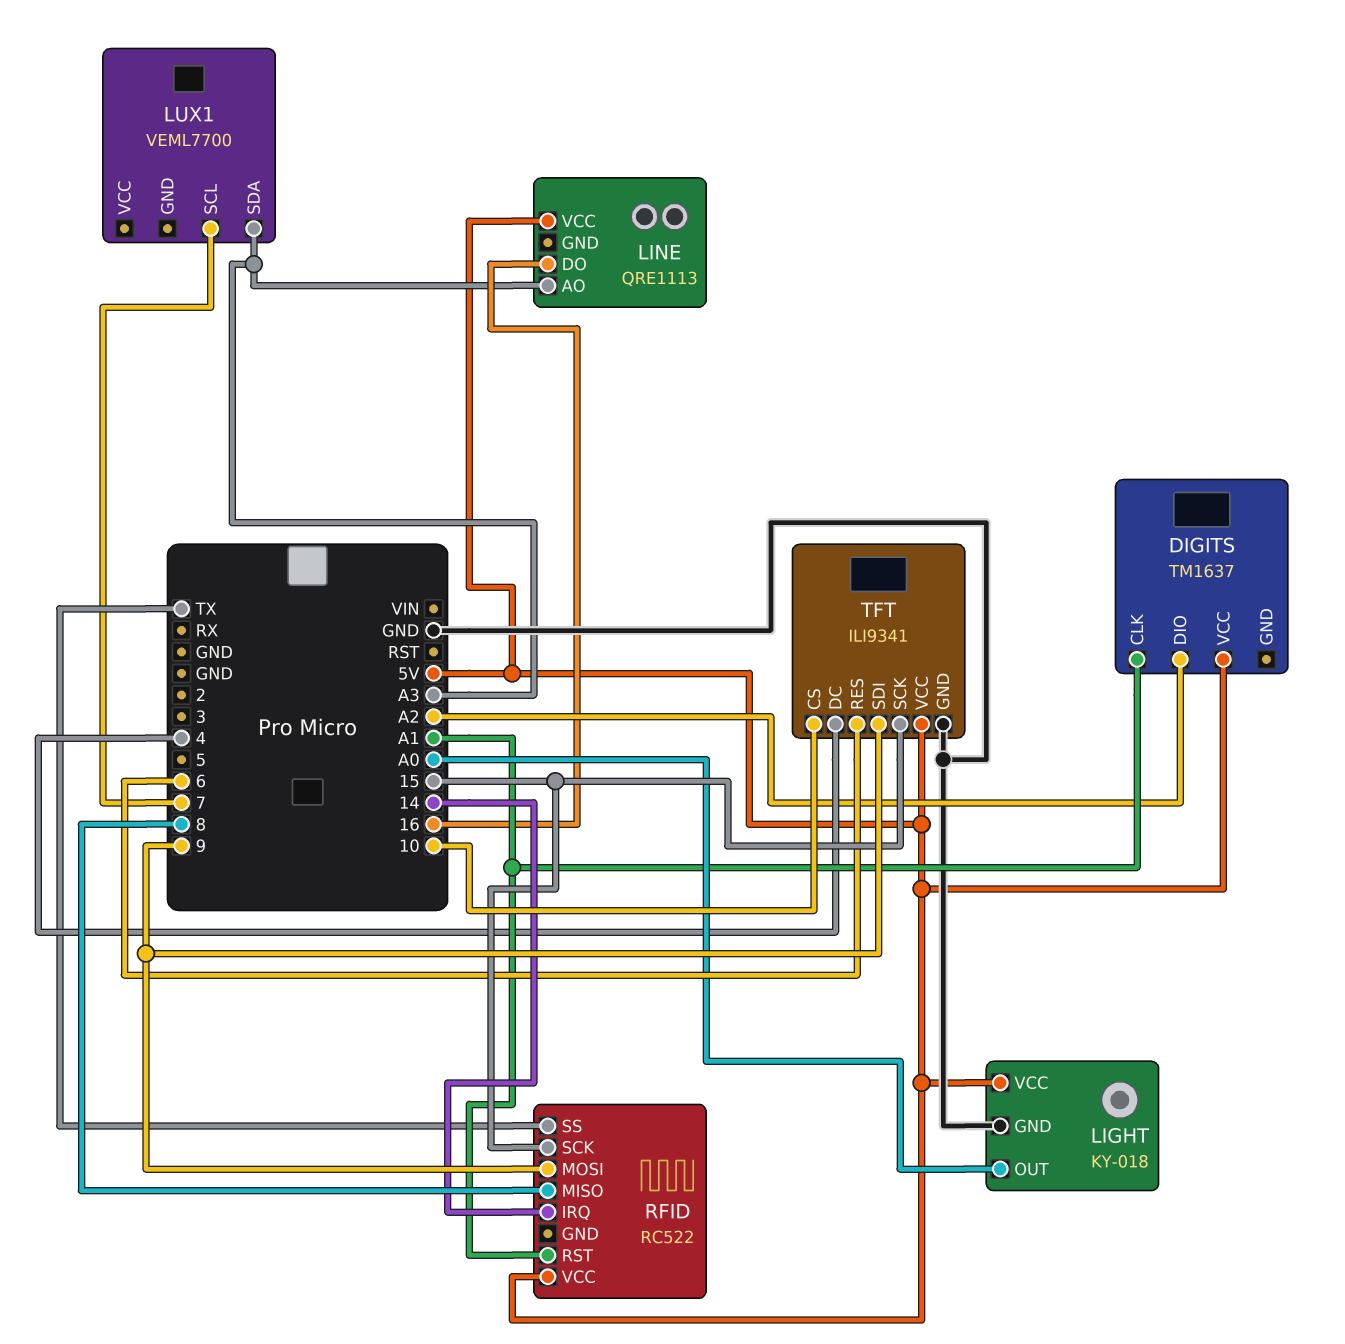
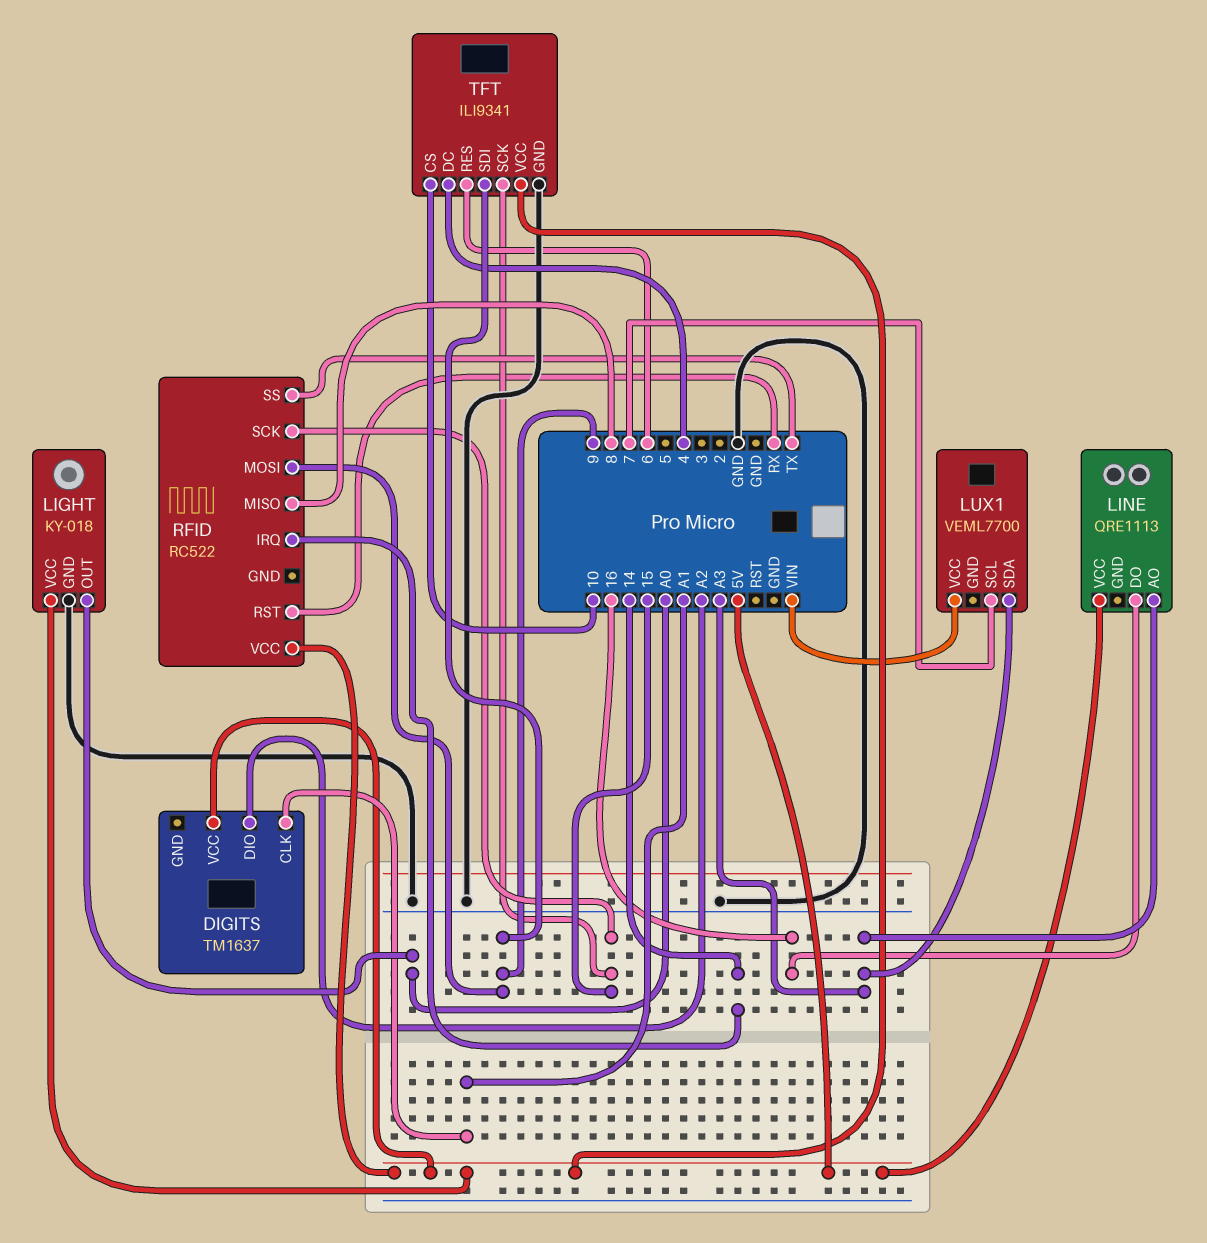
LUX1 pin VCC: none -> VIN
RFID pin RST: A1 -> RX

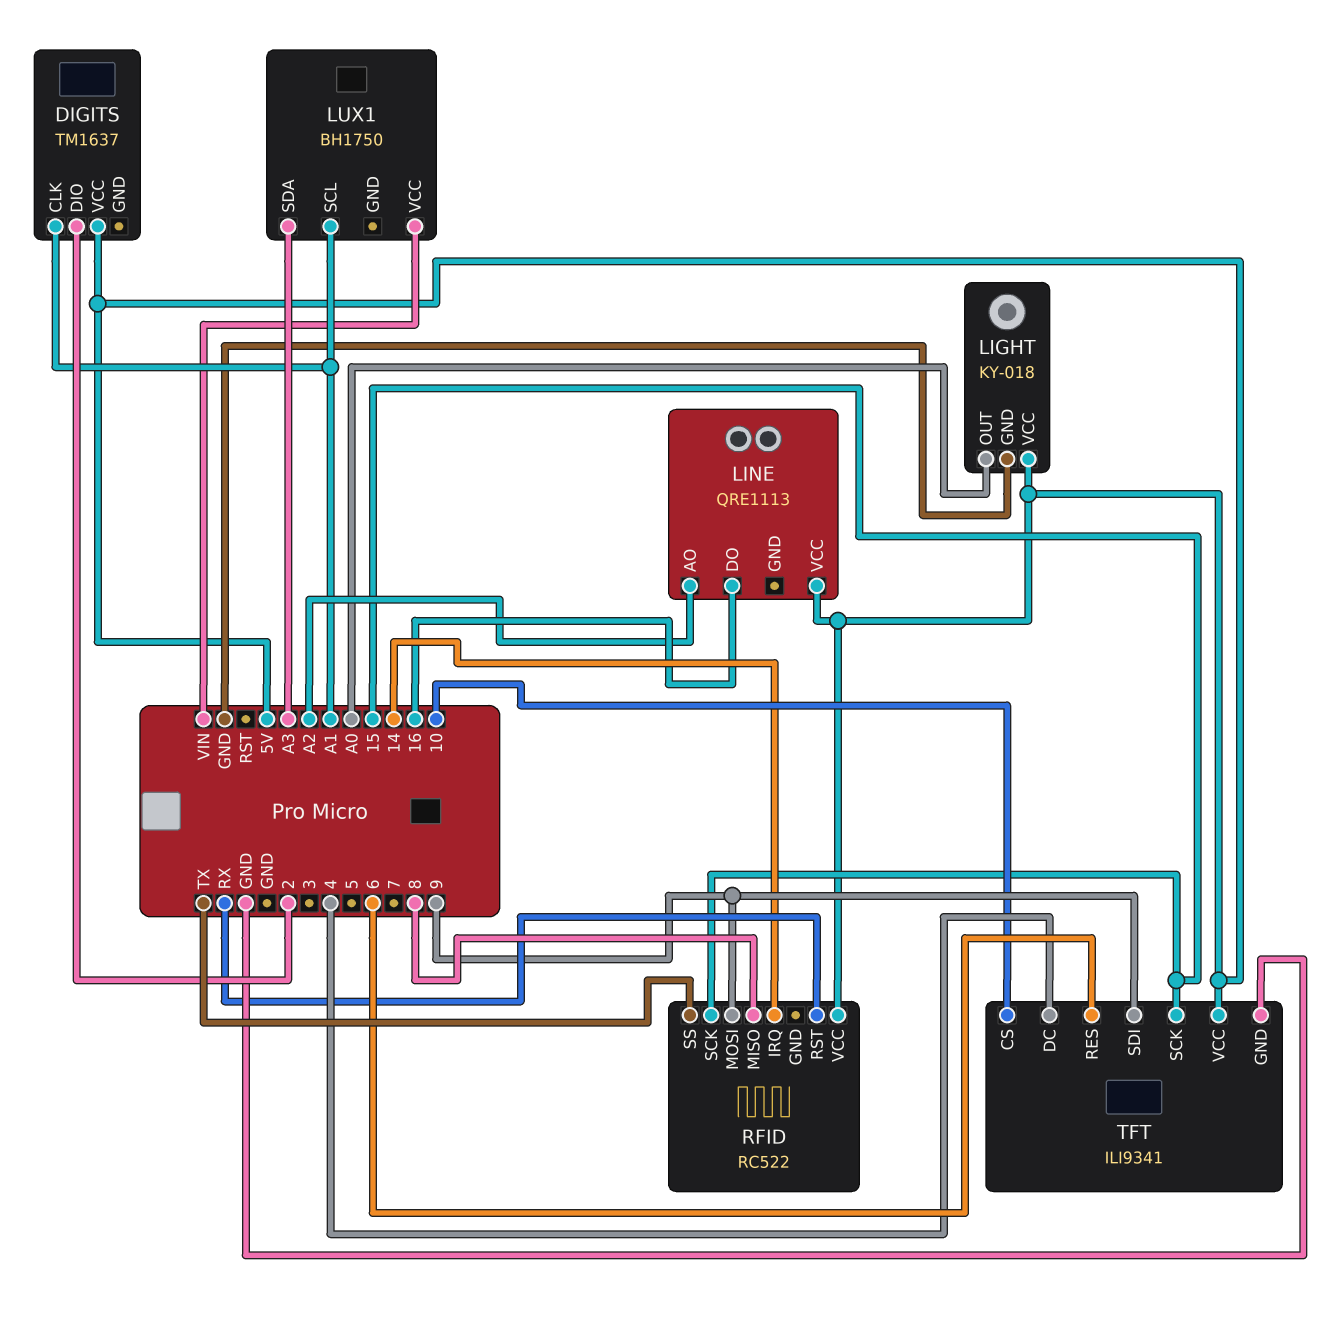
DIGITS pin DIO: A2 -> 2
LINE pin AO: A3 -> A2
LUX1: VEML7700 -> BH1750
LUX1 pin SCL: 7 -> A1

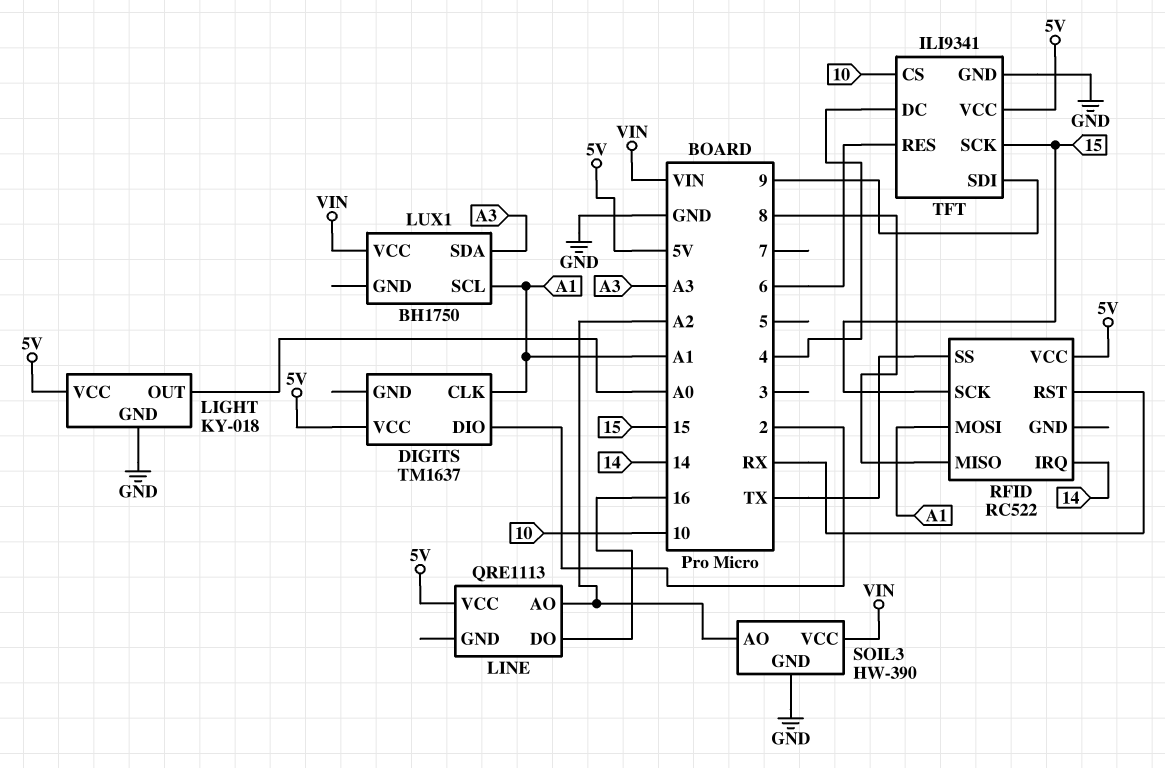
RFID pin MOSI: 9 -> A1
SOIL3: none -> HW-390
SOIL3 pin AO: none -> A2
SOIL3 pin GND: none -> GND
SOIL3 pin VCC: none -> VIN

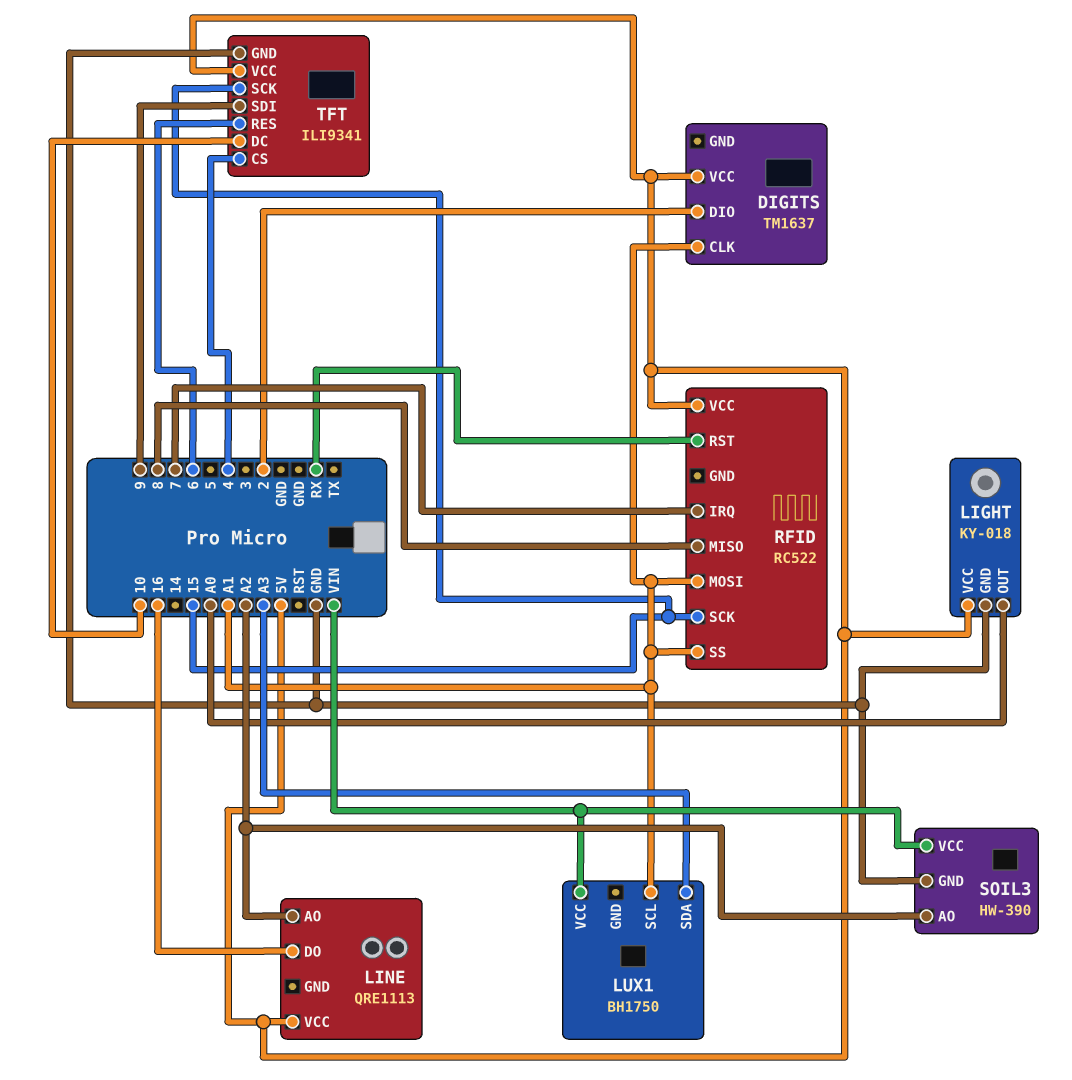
RFID pin IRQ: 14 -> 7
RFID pin SS: TX -> A1
TFT pin CS: 10 -> 4
TFT pin DC: 4 -> 10

